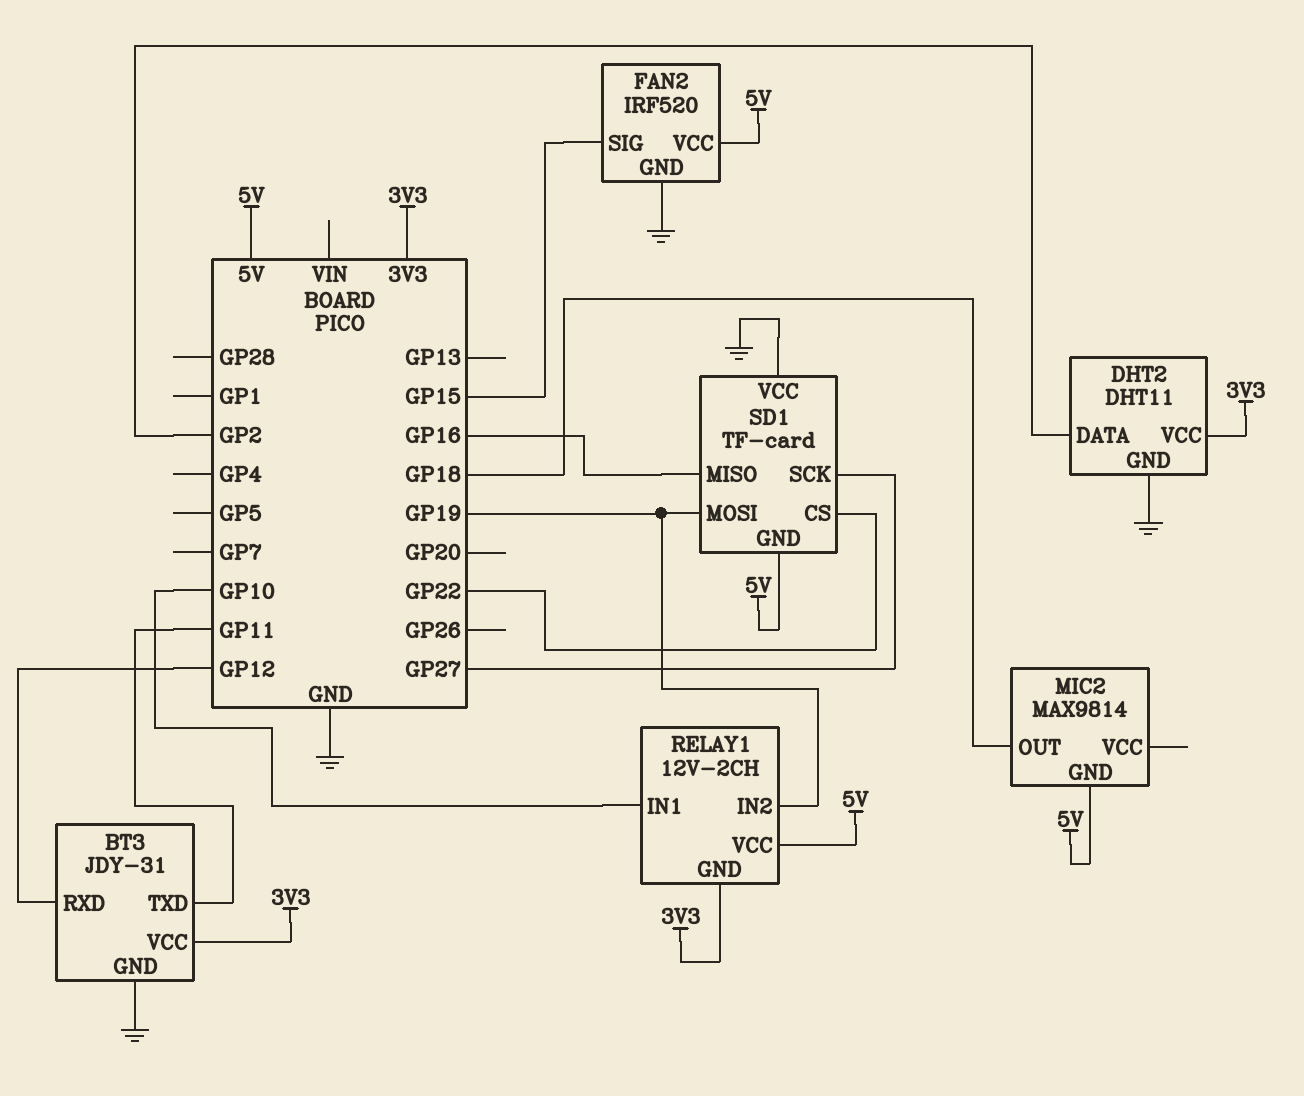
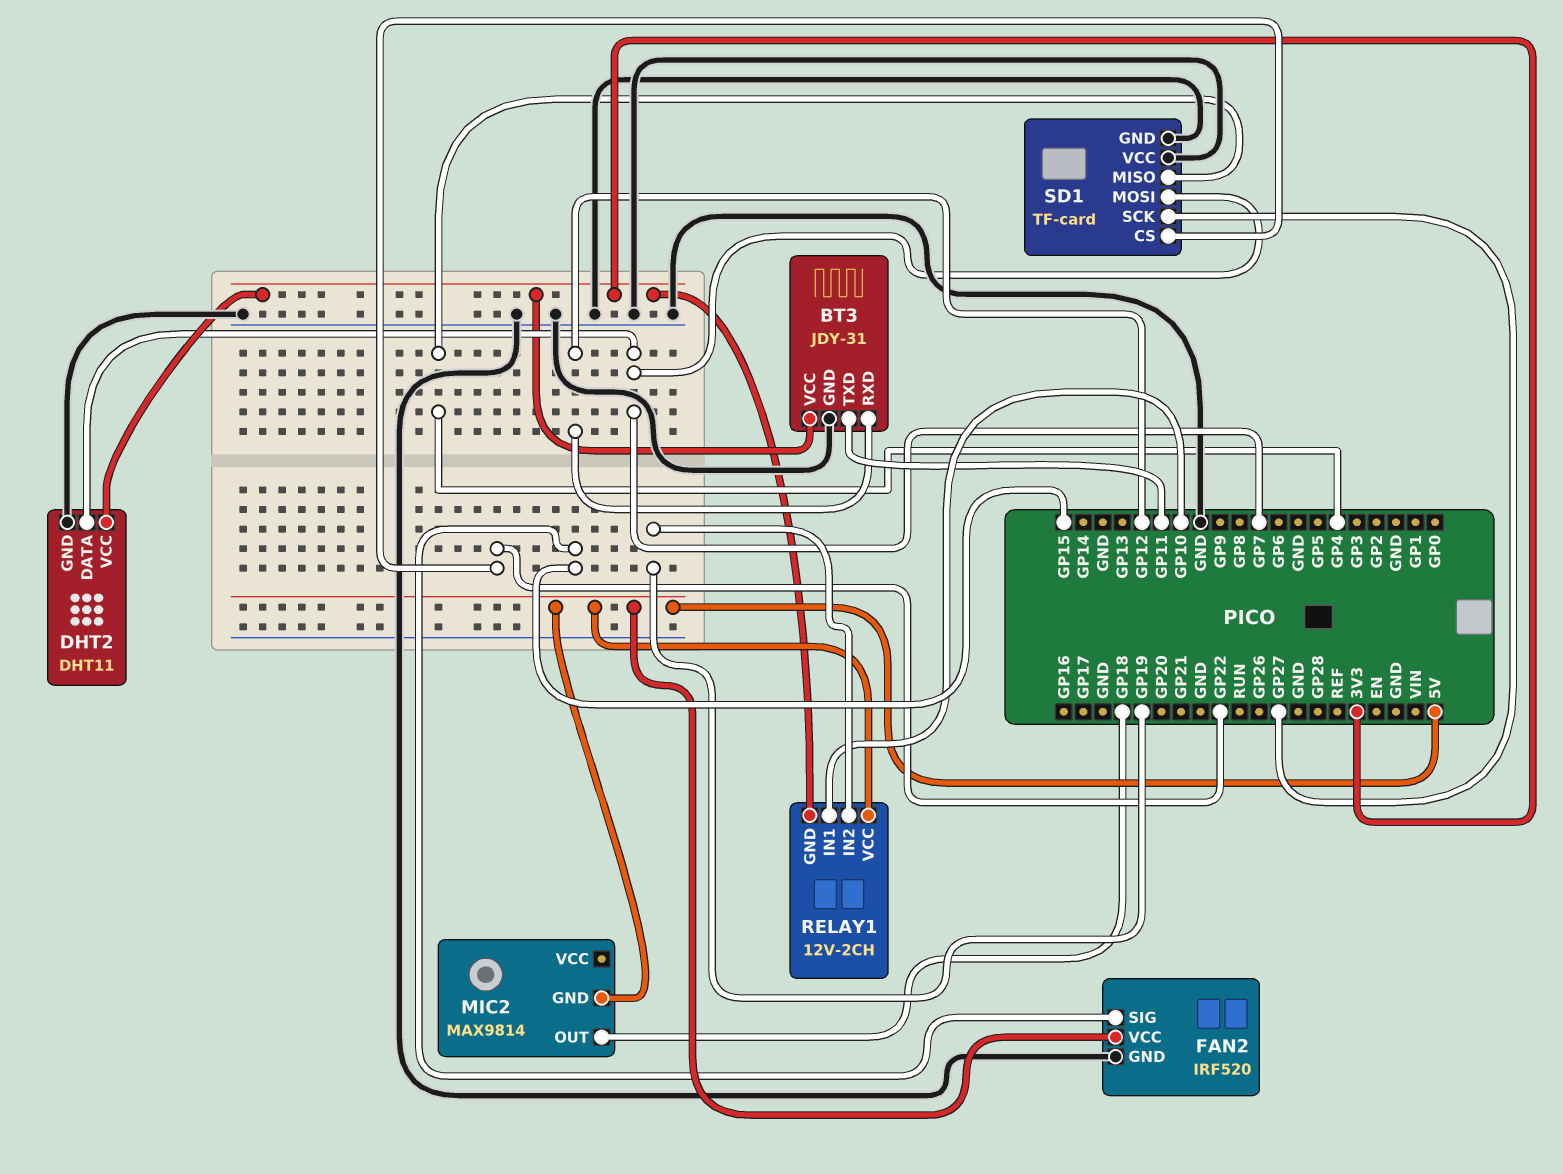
DHT2 pin DATA: GP2 -> GP7
SD1 pin GND: 5V -> GND
SD1 pin MISO: GP16 -> GP4
SD1 pin MOSI: GP19 -> GP7

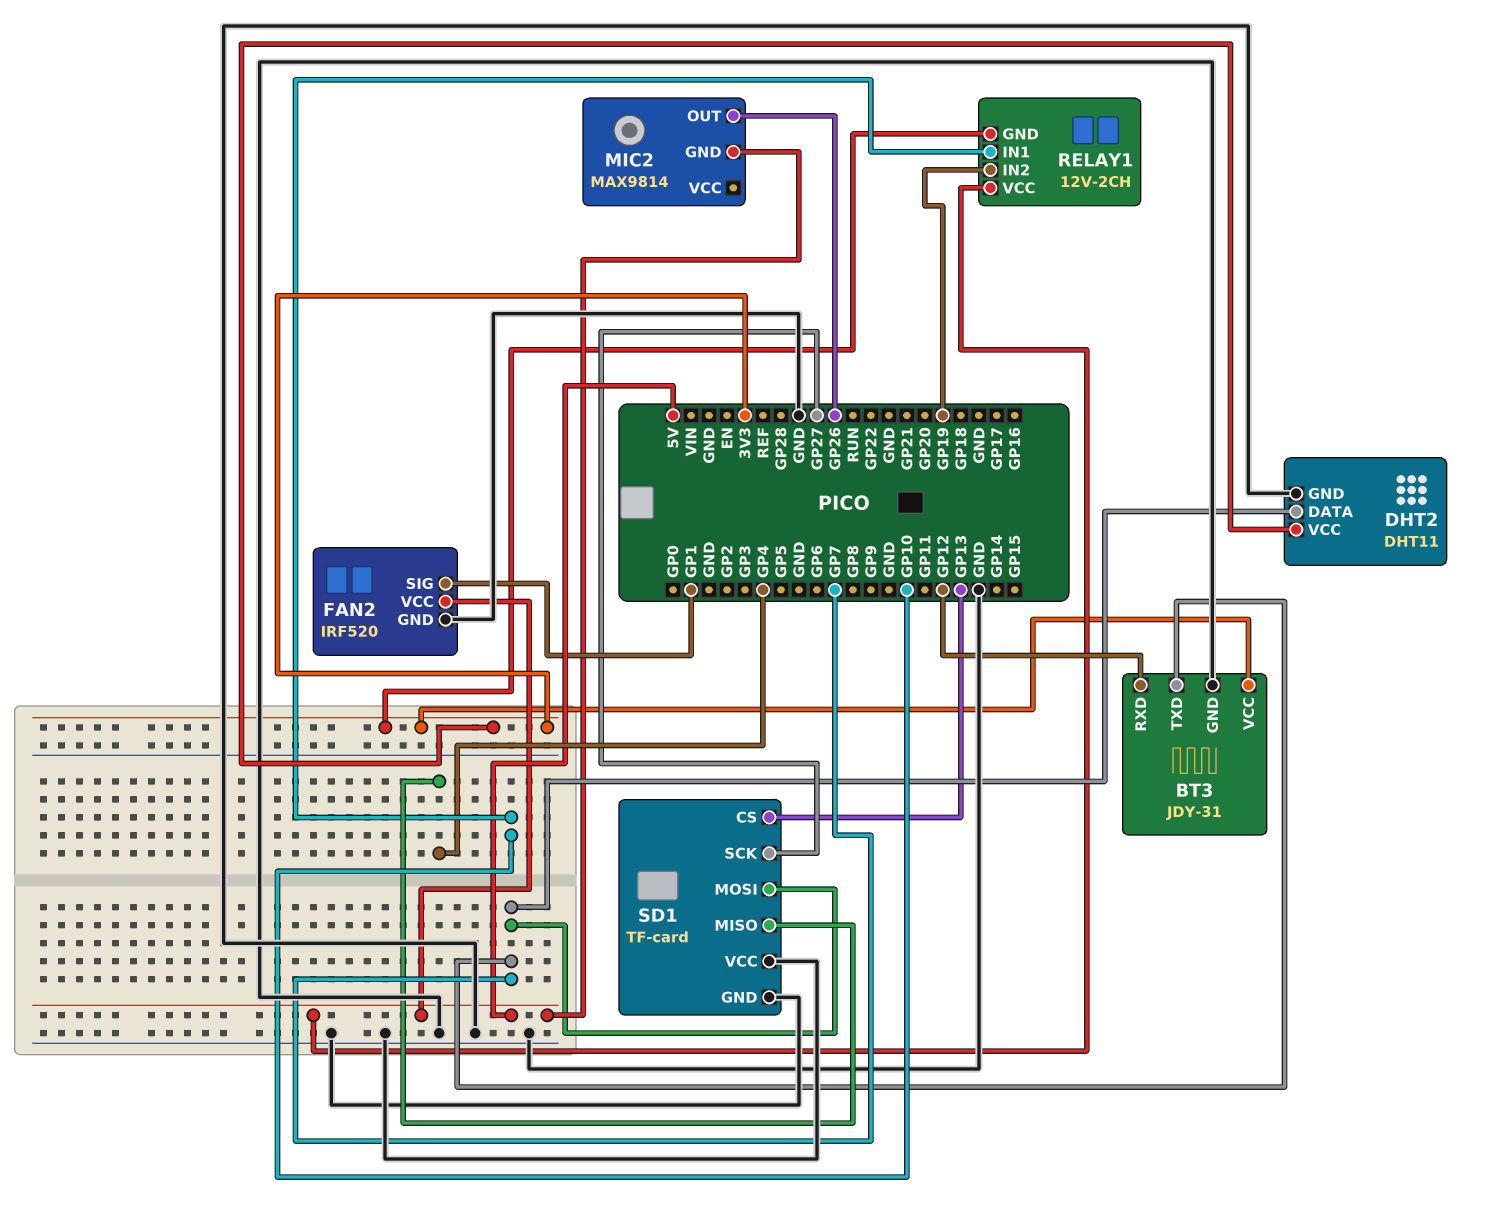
BT3 pin TXD: GP11 -> GP7
FAN2 pin SIG: GP15 -> GP1
MIC2 pin OUT: GP18 -> GP26
SD1 pin CS: GP22 -> GP13

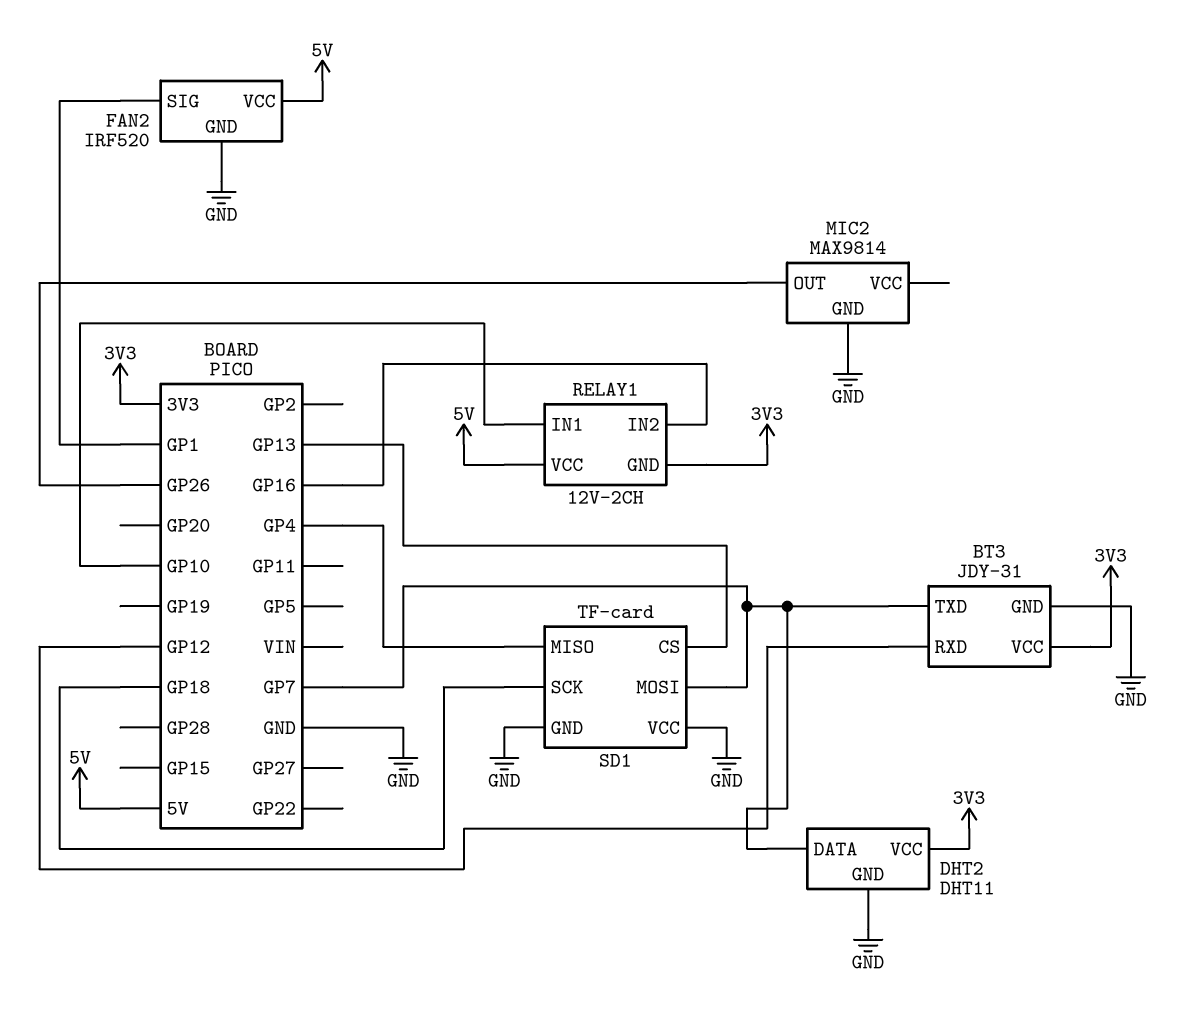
MIC2 pin GND: 5V -> GND
RELAY1 pin IN2: GP19 -> GP16
SD1 pin SCK: GP27 -> GP18

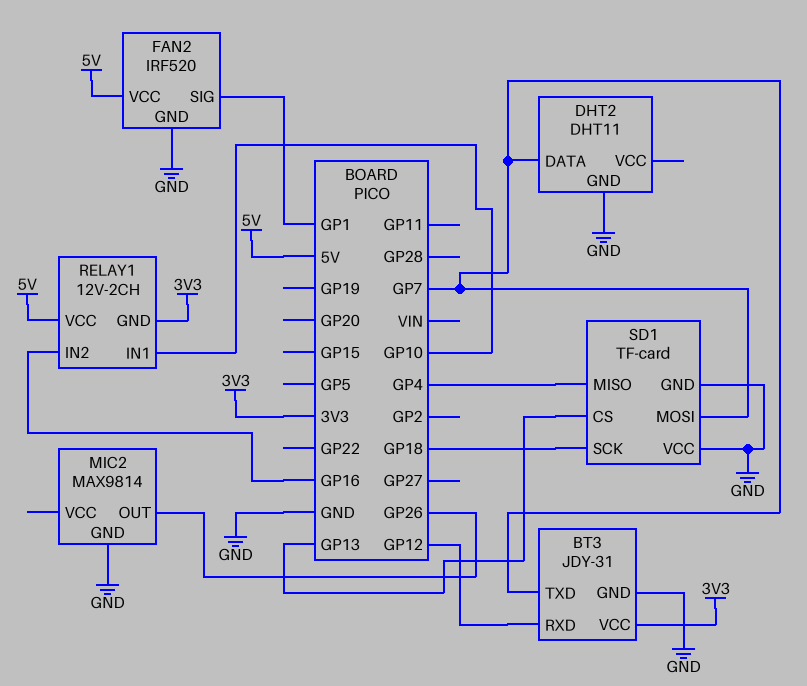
DHT2 pin VCC: 3V3 -> none

